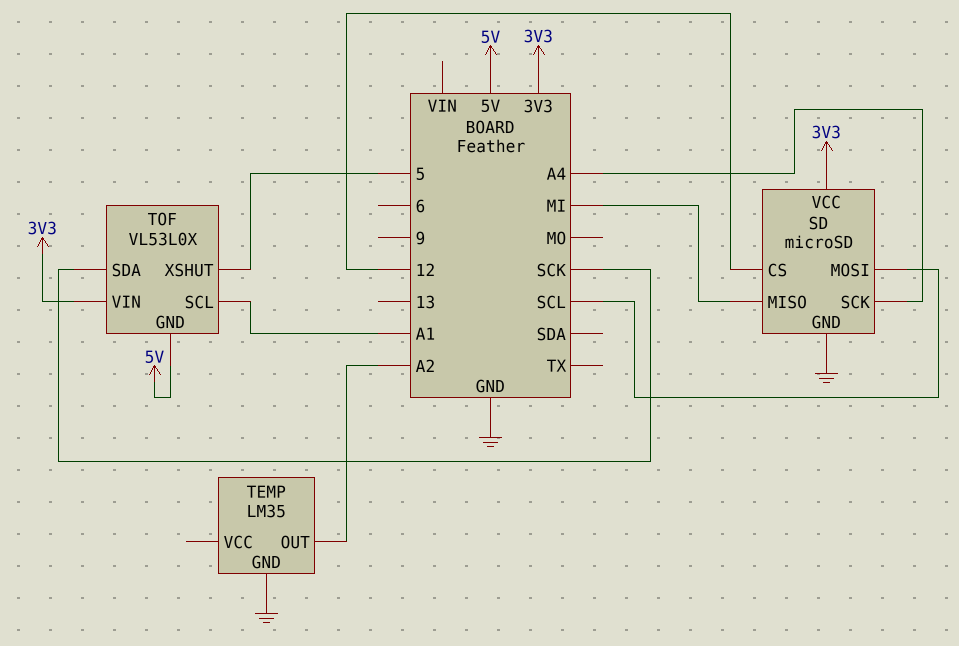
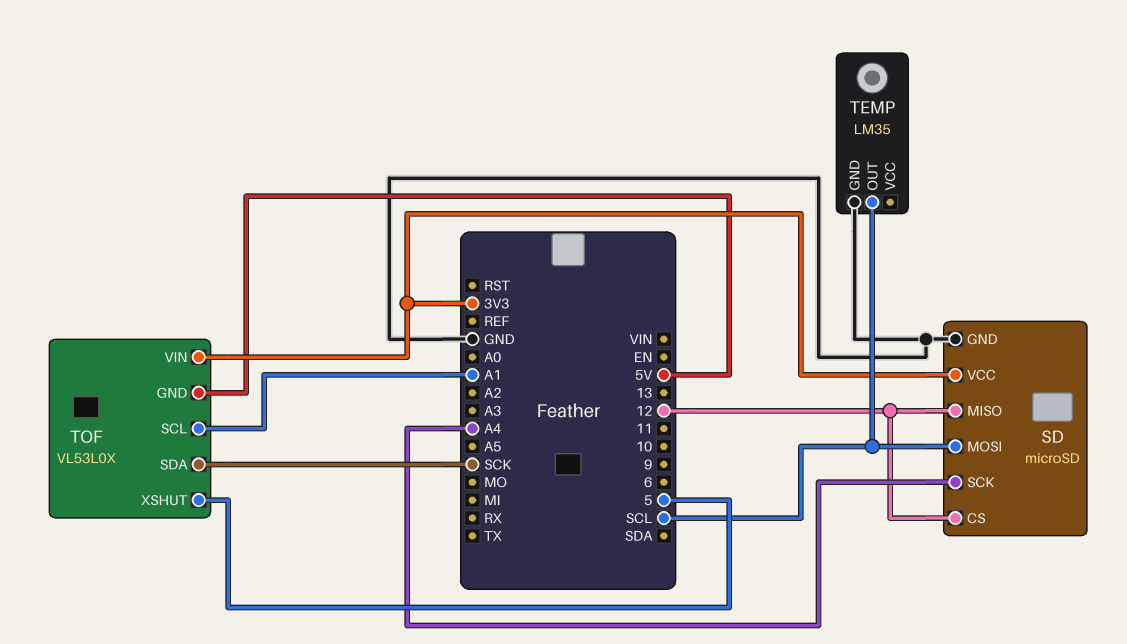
SD pin MISO: MI -> 12
TEMP pin OUT: A2 -> SCL

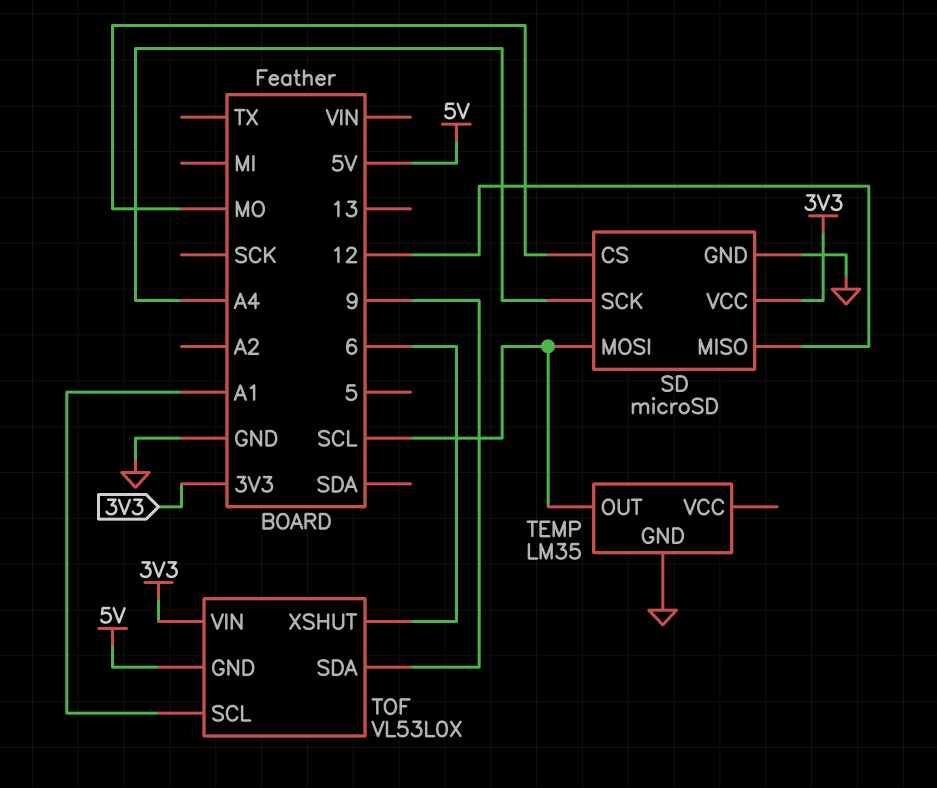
SD pin CS: 12 -> MO
TOF pin SDA: SCK -> 9
TOF pin XSHUT: 5 -> 6

